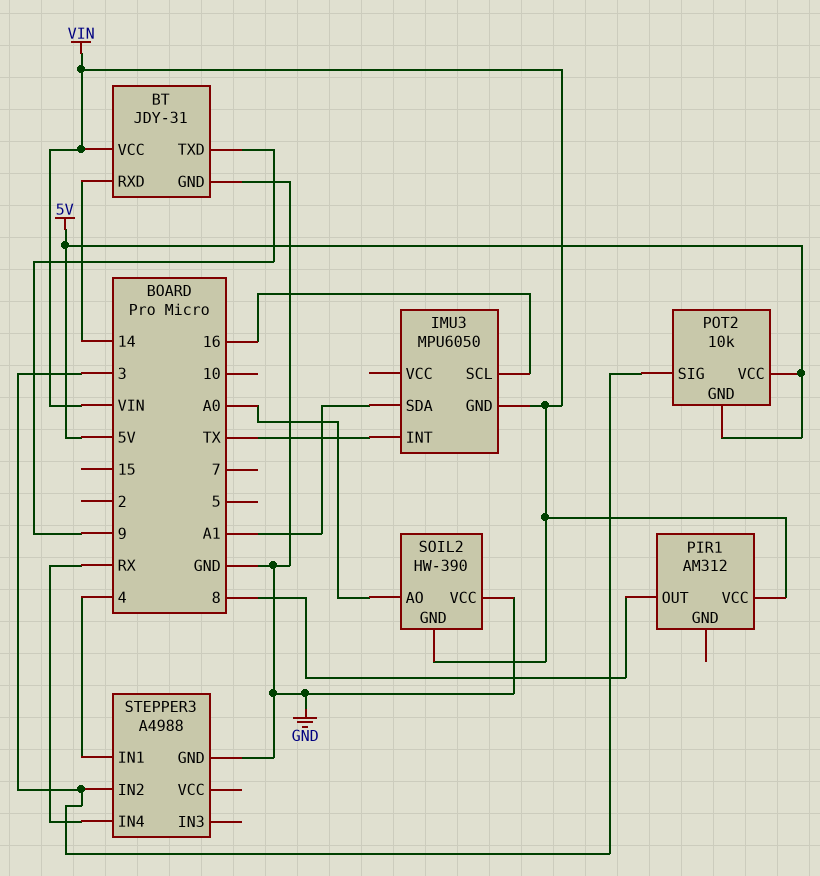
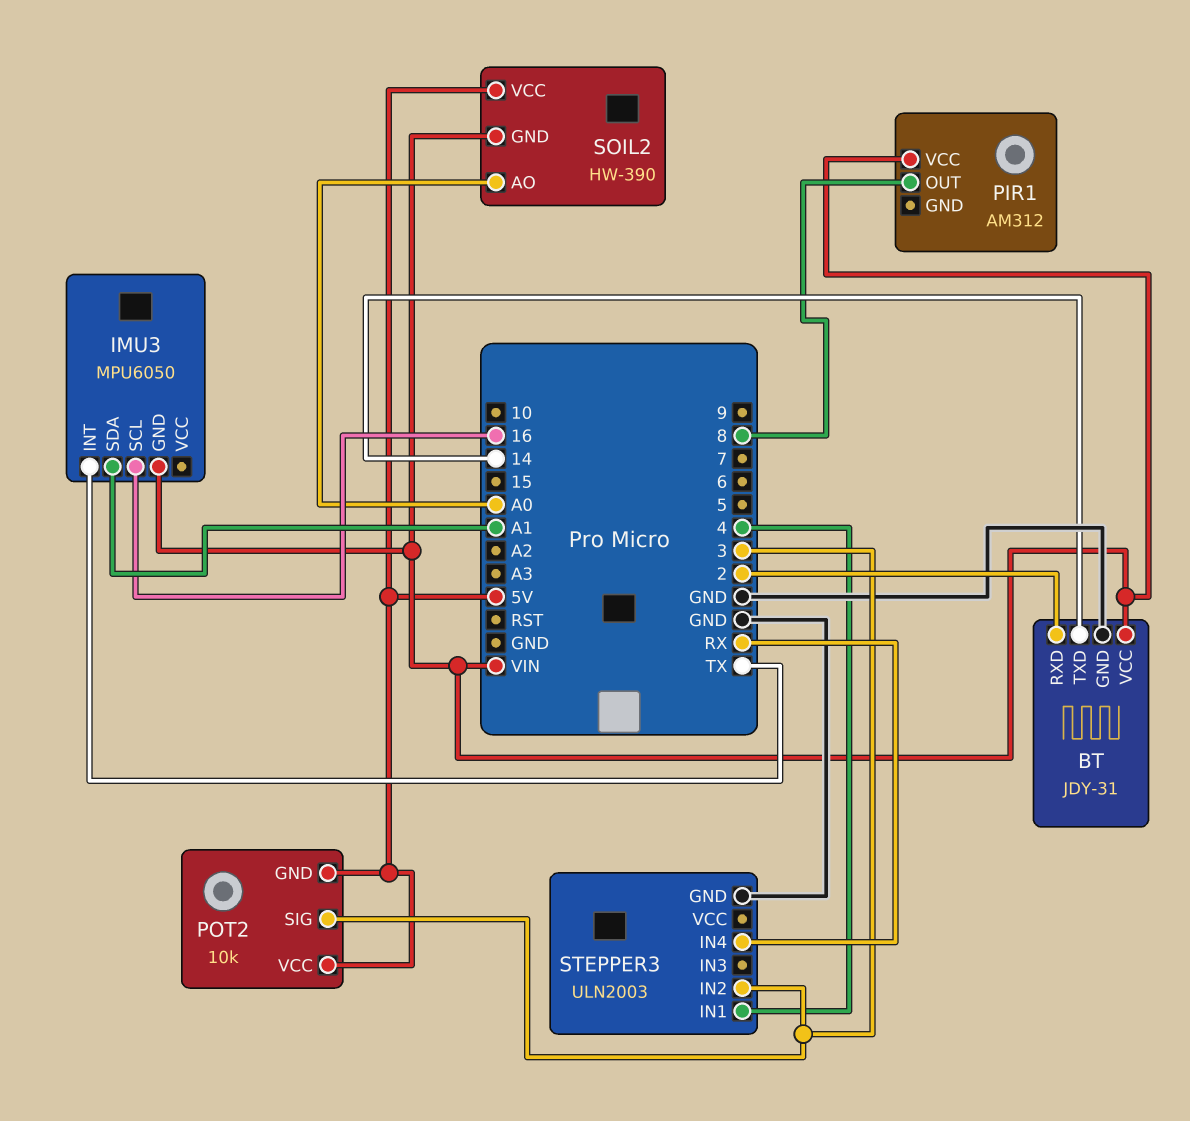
BT pin RXD: 14 -> 2
BT pin TXD: 9 -> 14
SOIL2 pin VCC: GND -> 5V
STEPPER3: A4988 -> ULN2003

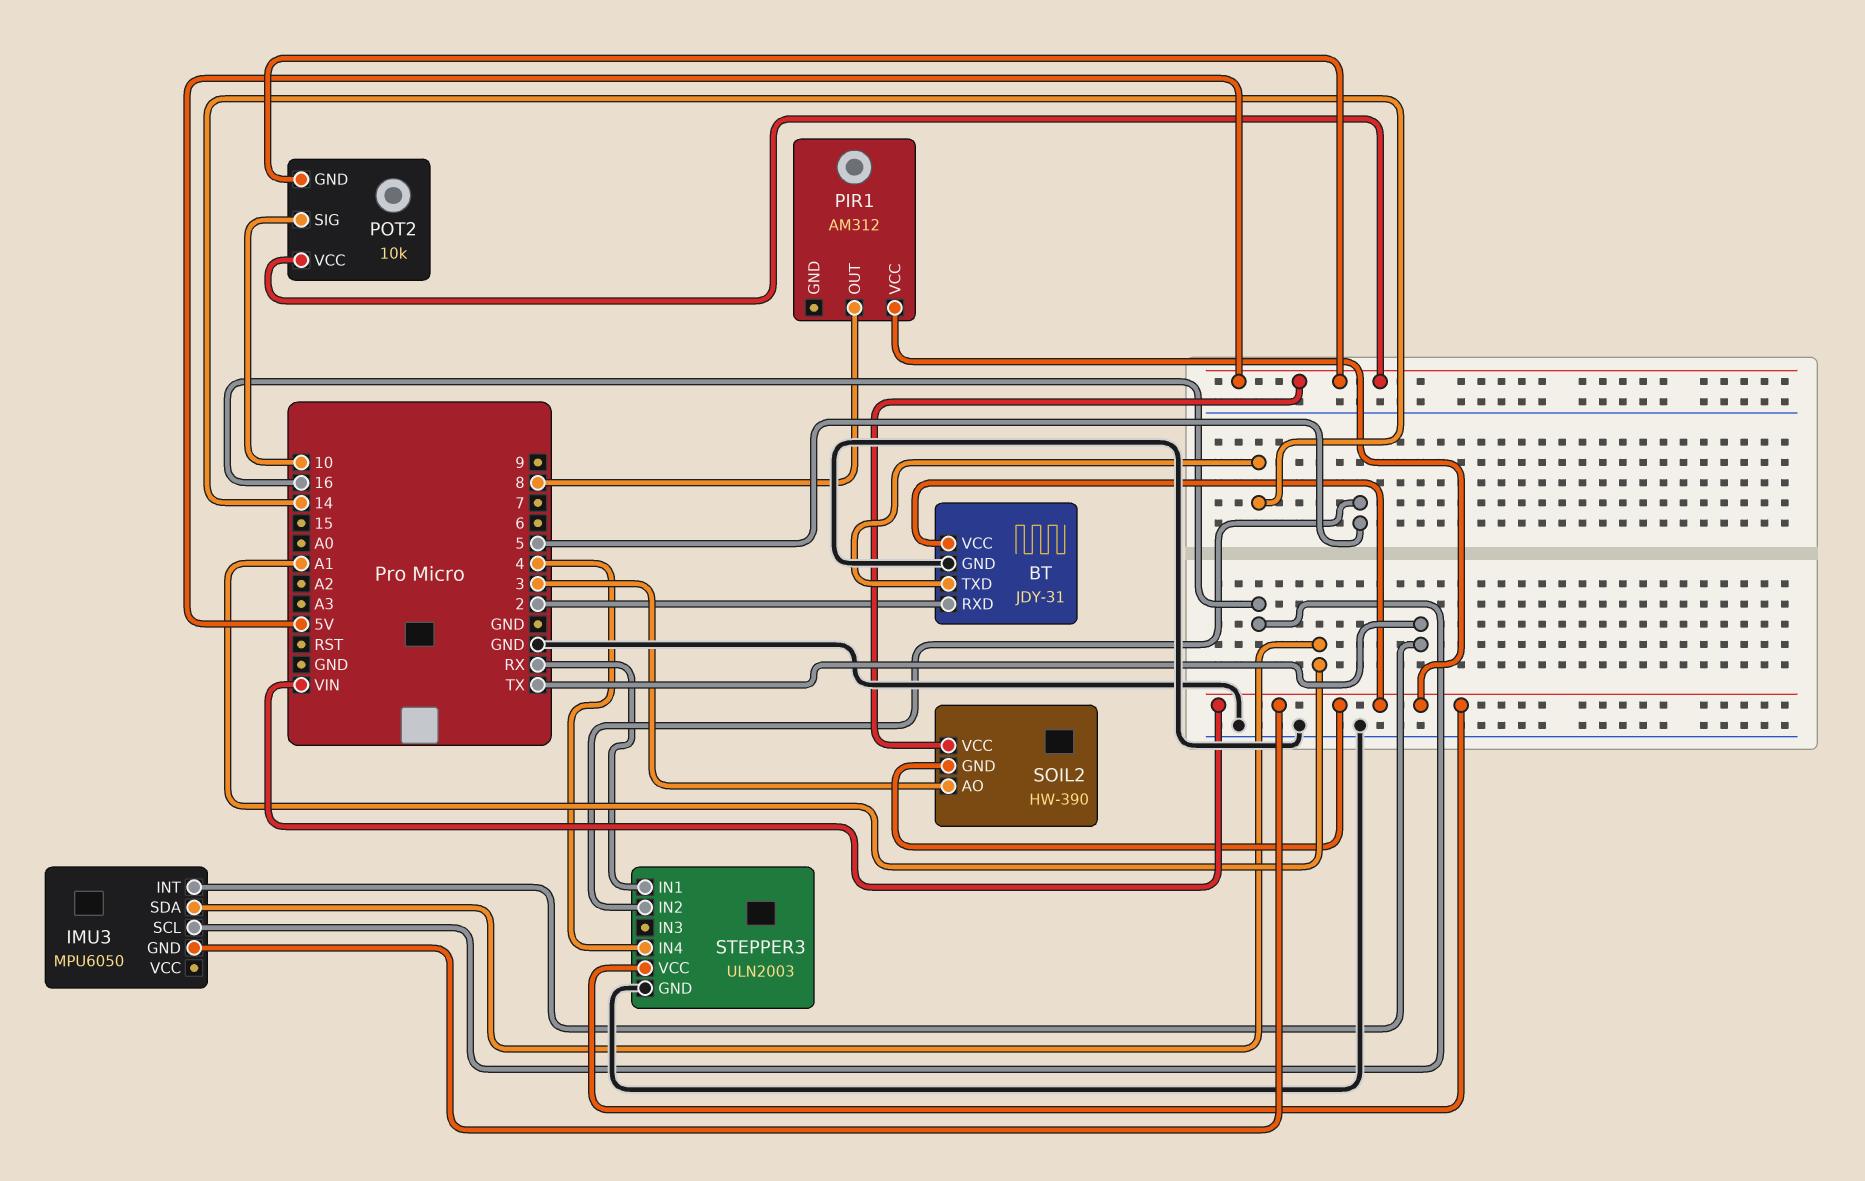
POT2 pin SIG: 3 -> 10
SOIL2 pin AO: A0 -> 3
STEPPER3 pin IN1: 4 -> RX
STEPPER3 pin IN2: 3 -> 5
STEPPER3 pin IN4: RX -> 4
STEPPER3 pin VCC: none -> VIN

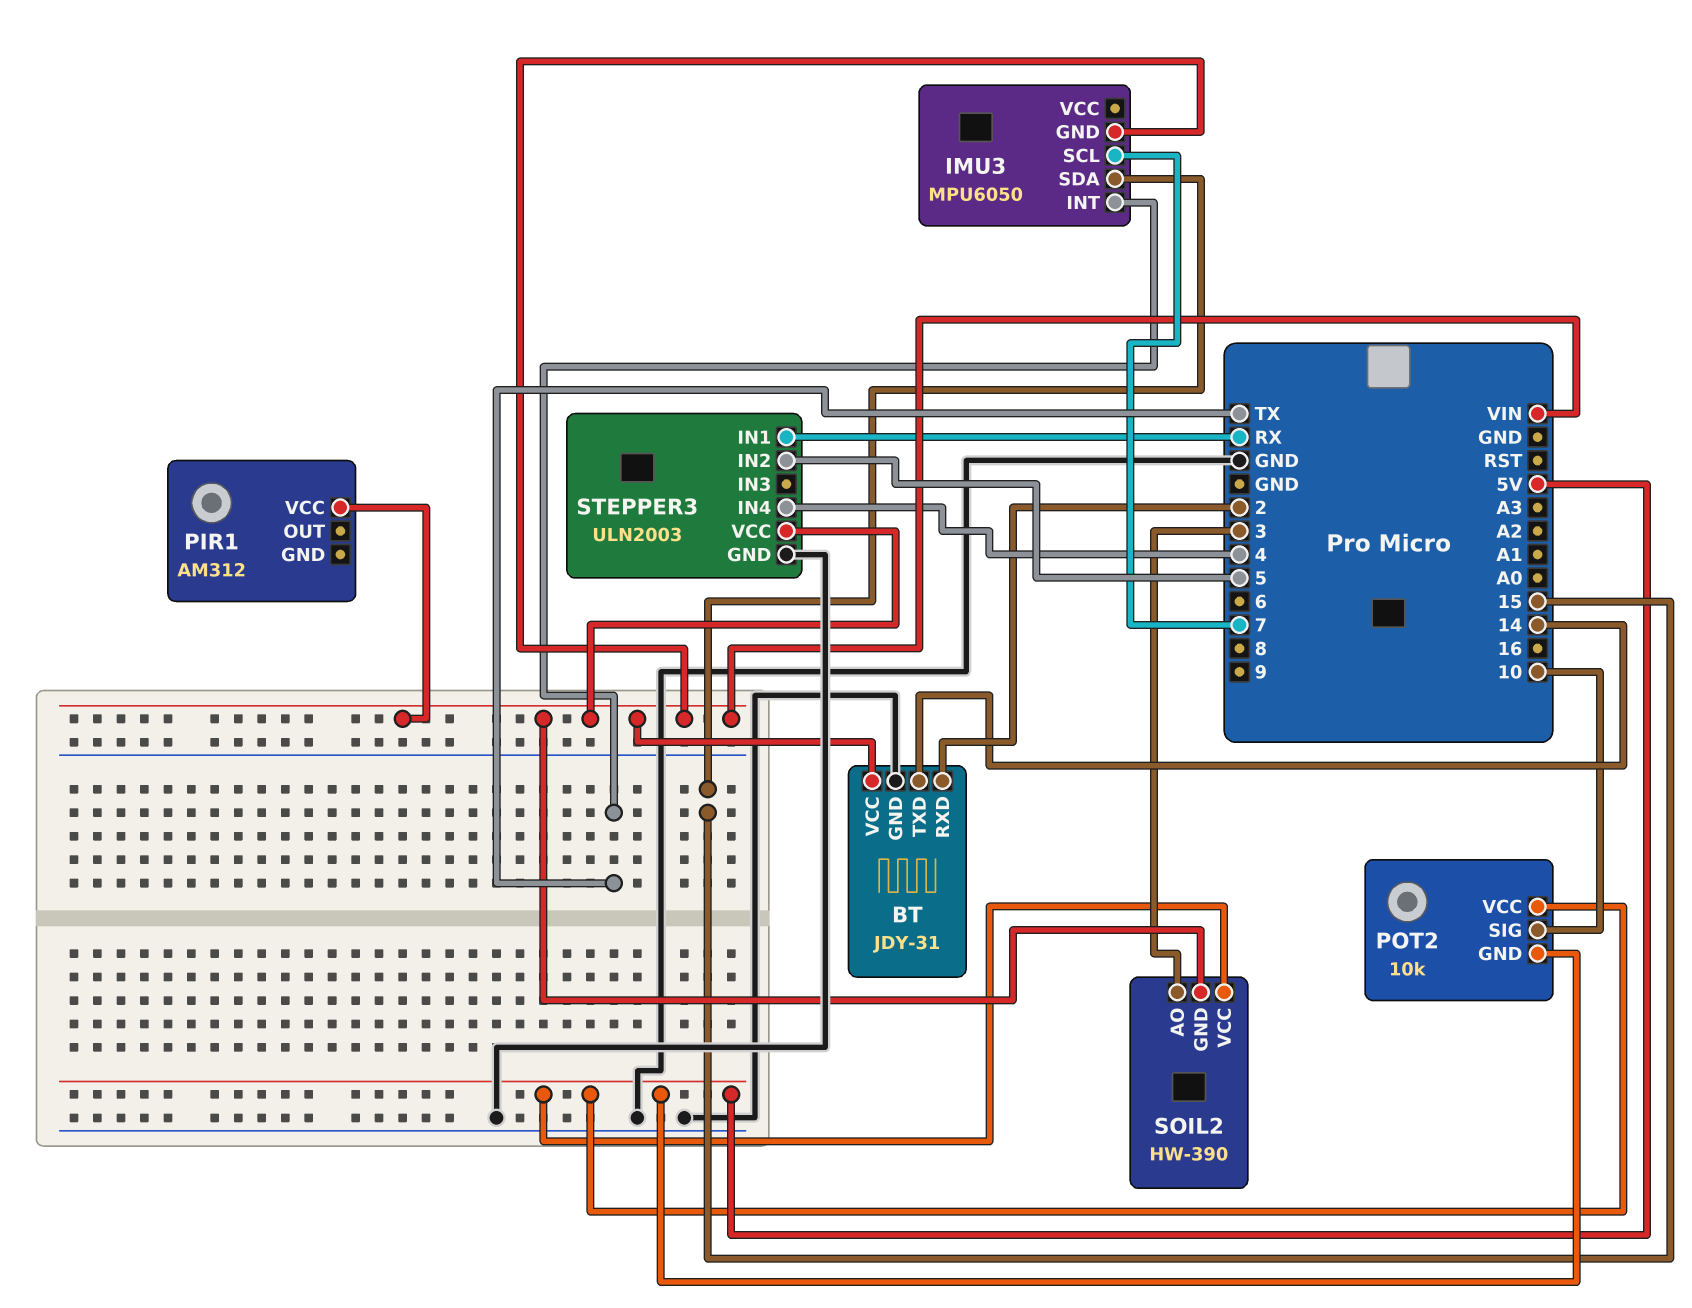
IMU3 pin SCL: 16 -> 7
IMU3 pin SDA: A1 -> 15
PIR1 pin OUT: 8 -> none

